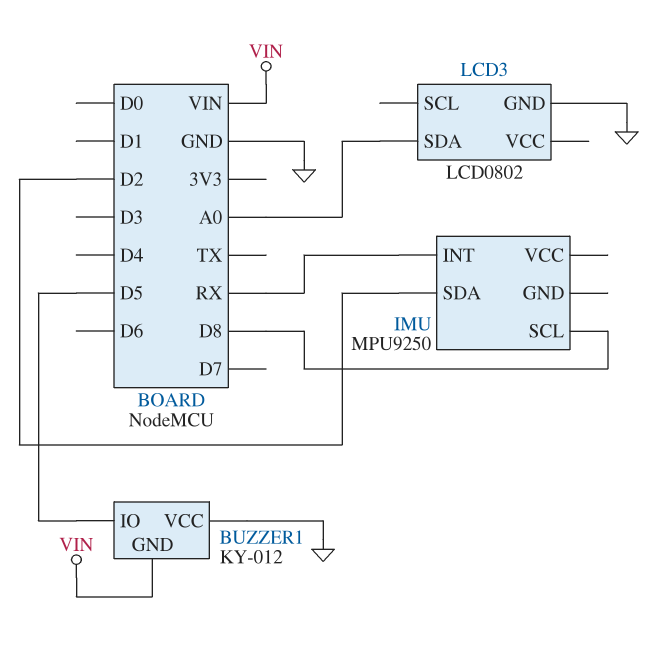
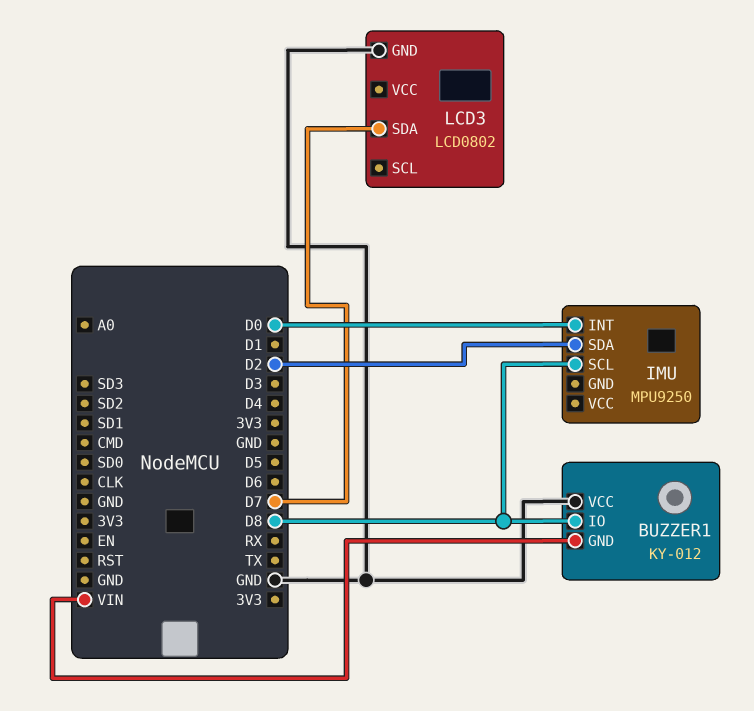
BUZZER1 pin IO: D5 -> D8
IMU pin INT: RX -> D0
LCD3 pin SDA: A0 -> D7

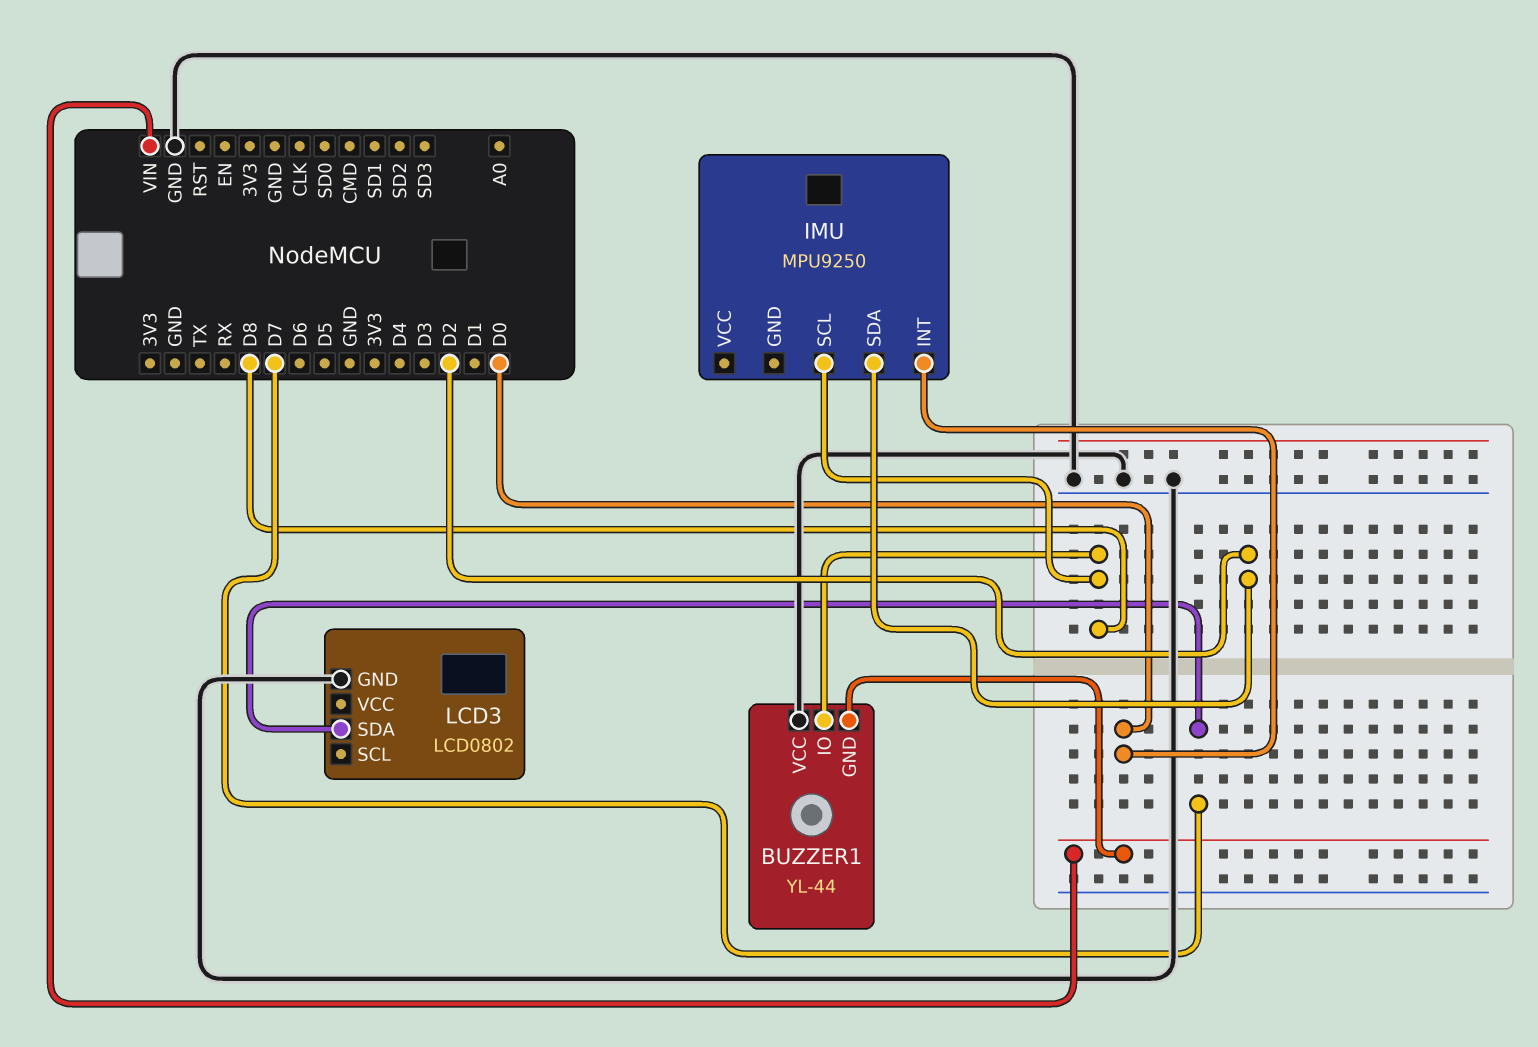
BUZZER1: KY-012 -> YL-44

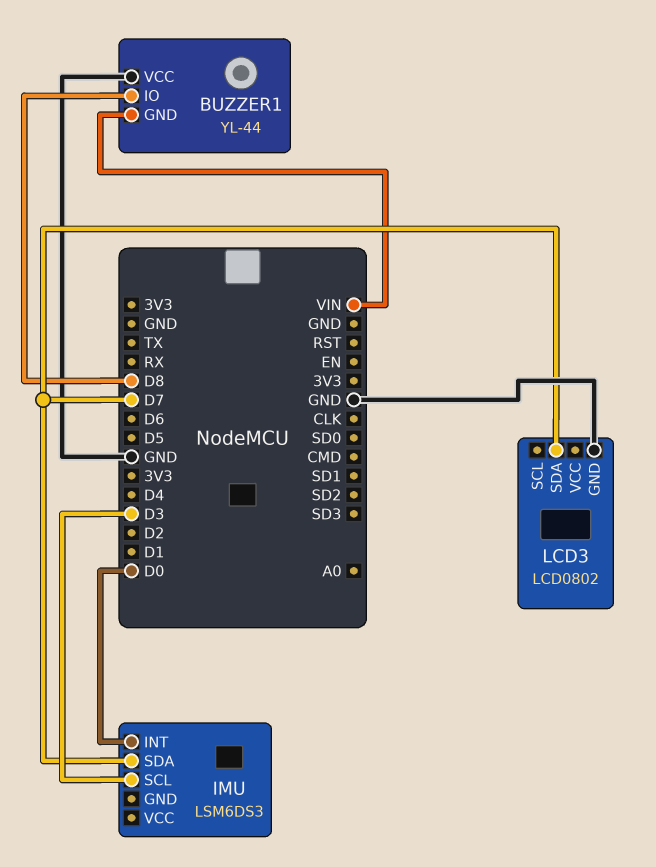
IMU: MPU9250 -> LSM6DS3
IMU pin SCL: D8 -> D3
IMU pin SDA: D2 -> D7

